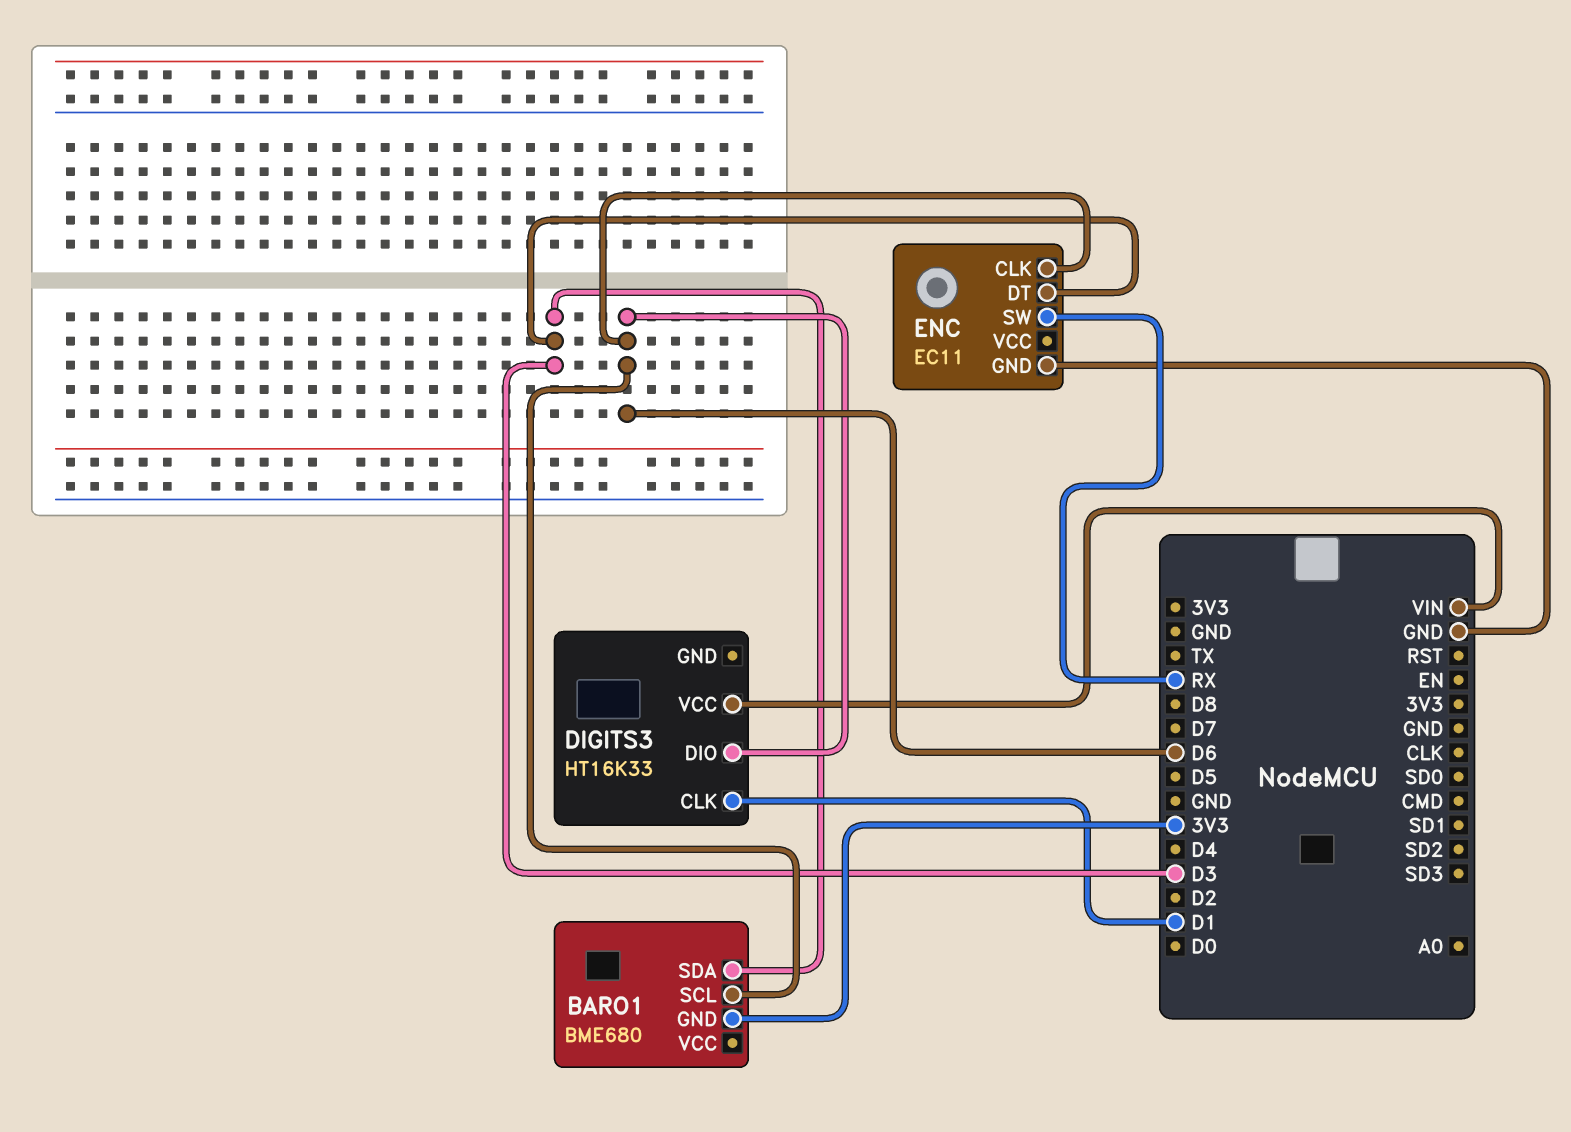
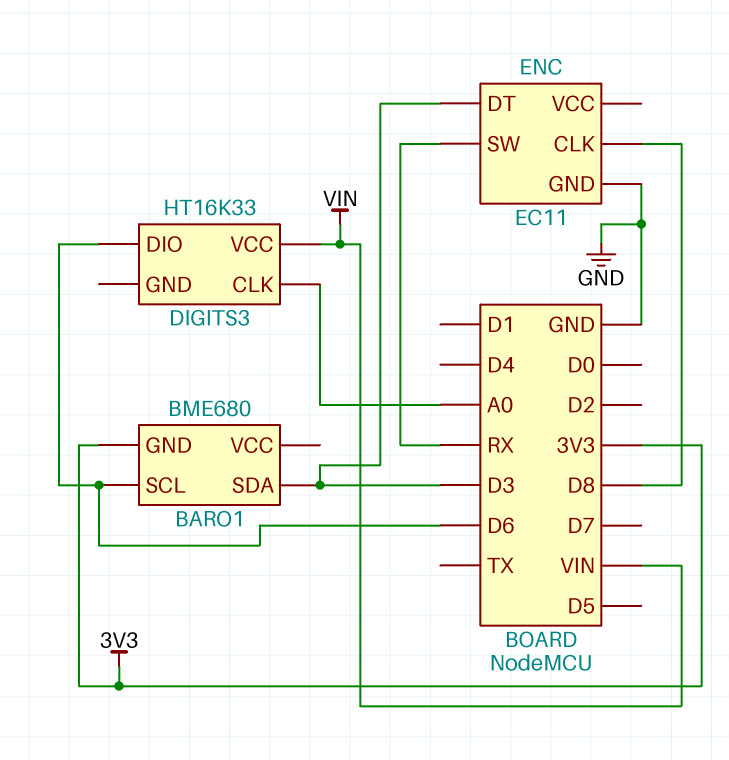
DIGITS3 pin CLK: D1 -> A0
ENC pin CLK: D6 -> D8

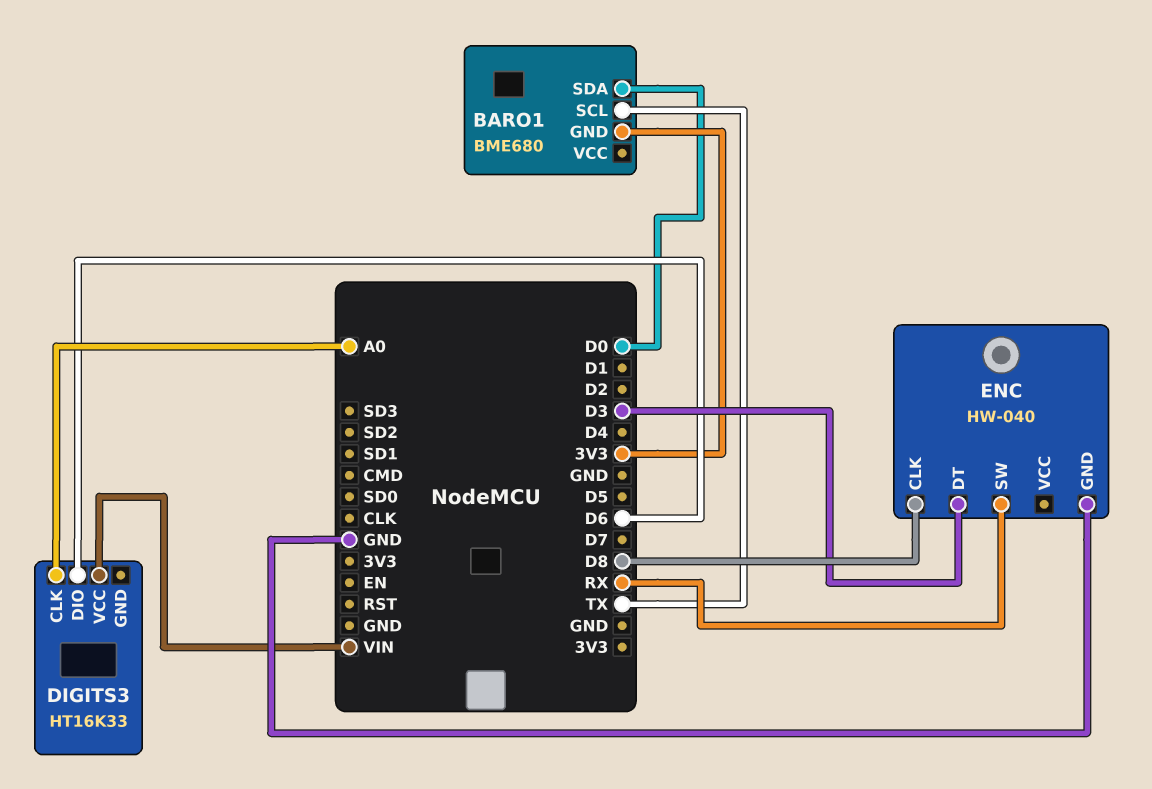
BARO1 pin SCL: D6 -> TX
BARO1 pin SDA: D3 -> D0
ENC: EC11 -> HW-040

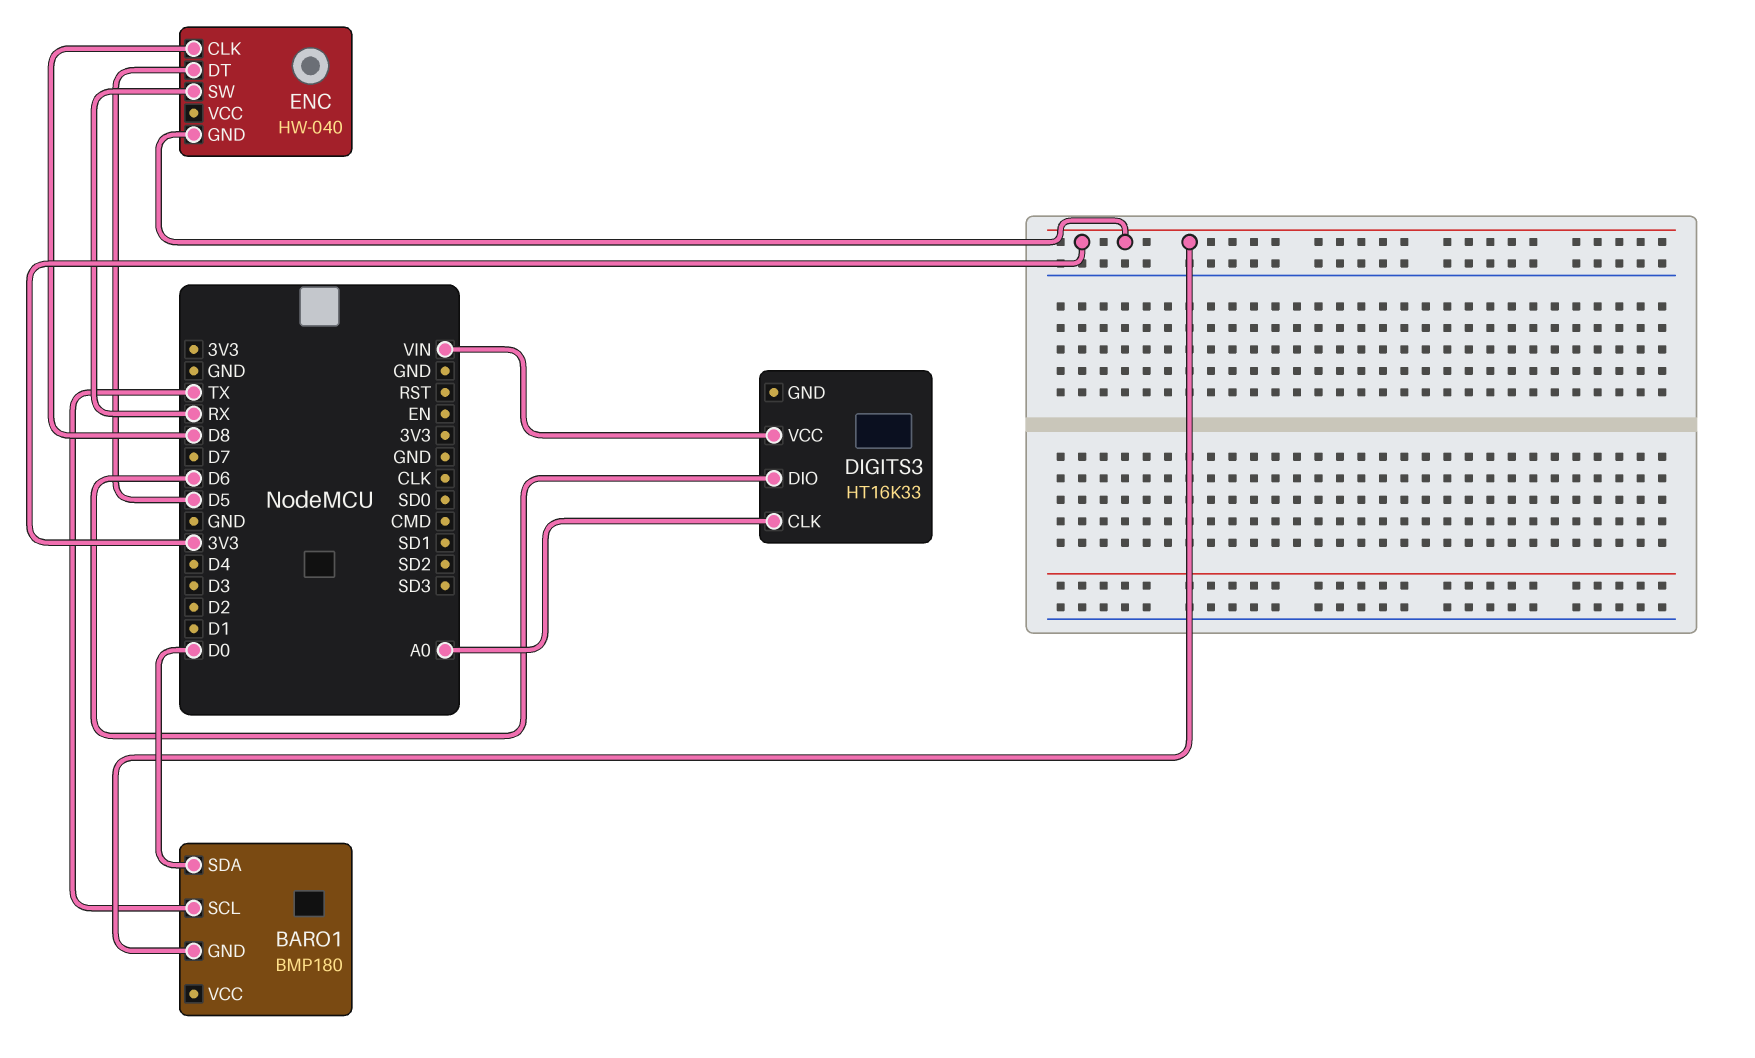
BARO1: BME680 -> BMP180
ENC pin DT: D3 -> D5
ENC pin GND: GND -> 3V3

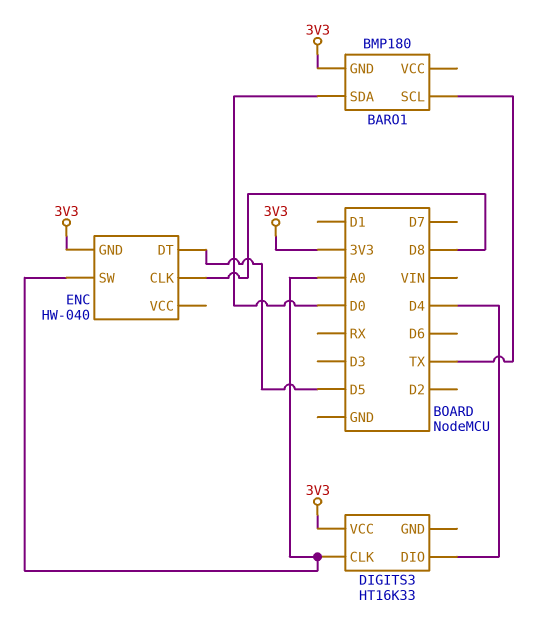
DIGITS3 pin DIO: D6 -> D4
DIGITS3 pin VCC: VIN -> 3V3
ENC pin SW: RX -> A0

